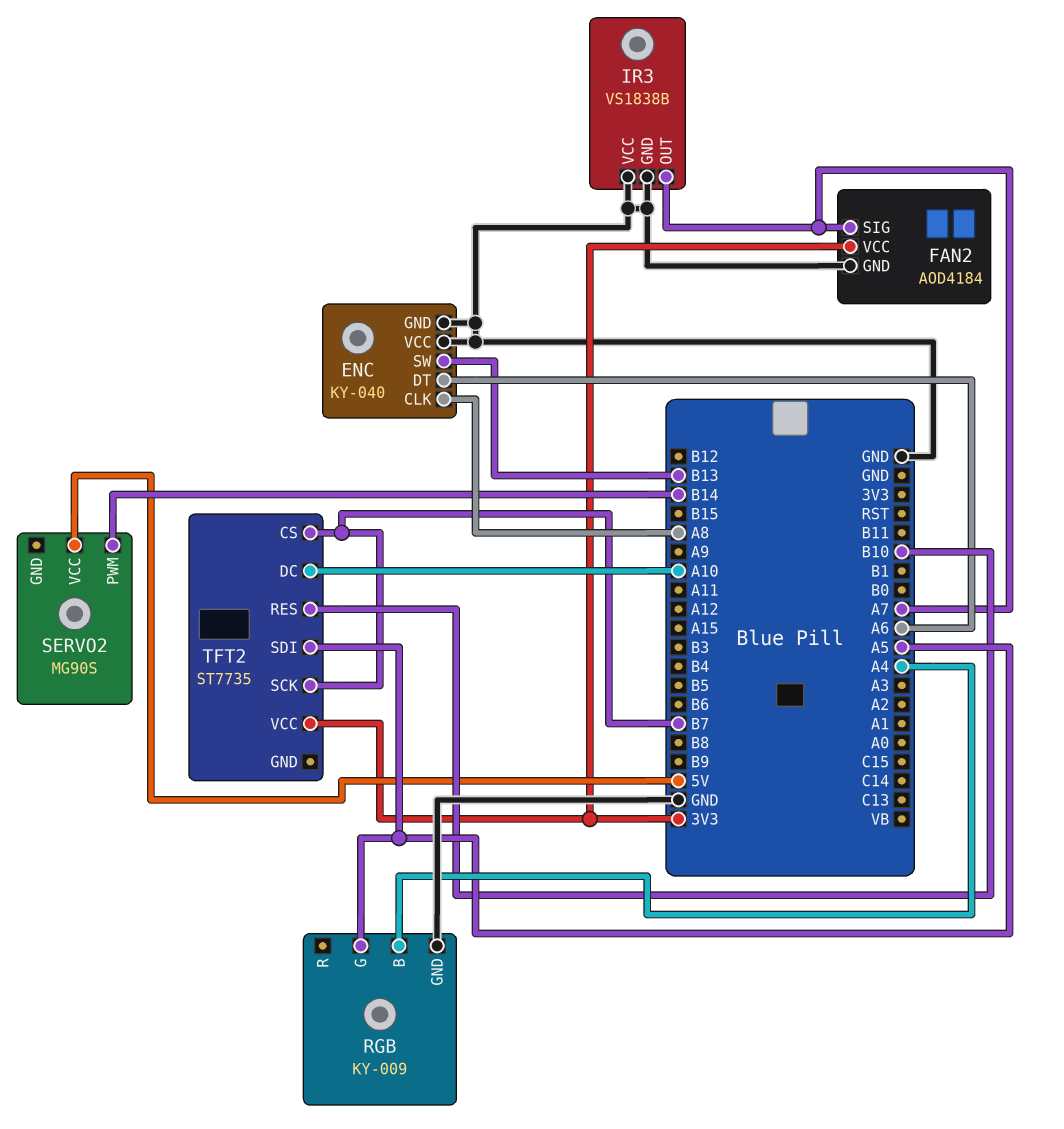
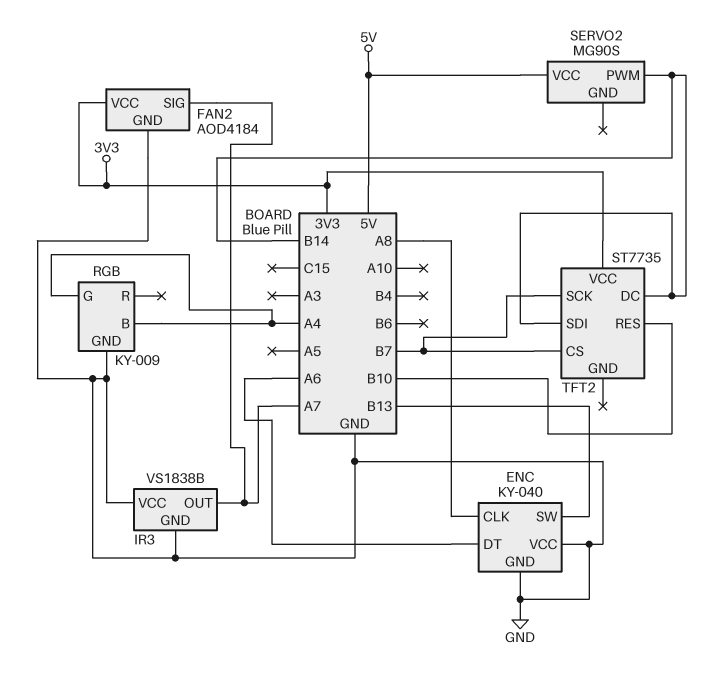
RGB pin G: A5 -> A4
TFT2 pin DC: A10 -> B14
TFT2 pin SDI: A5 -> B14

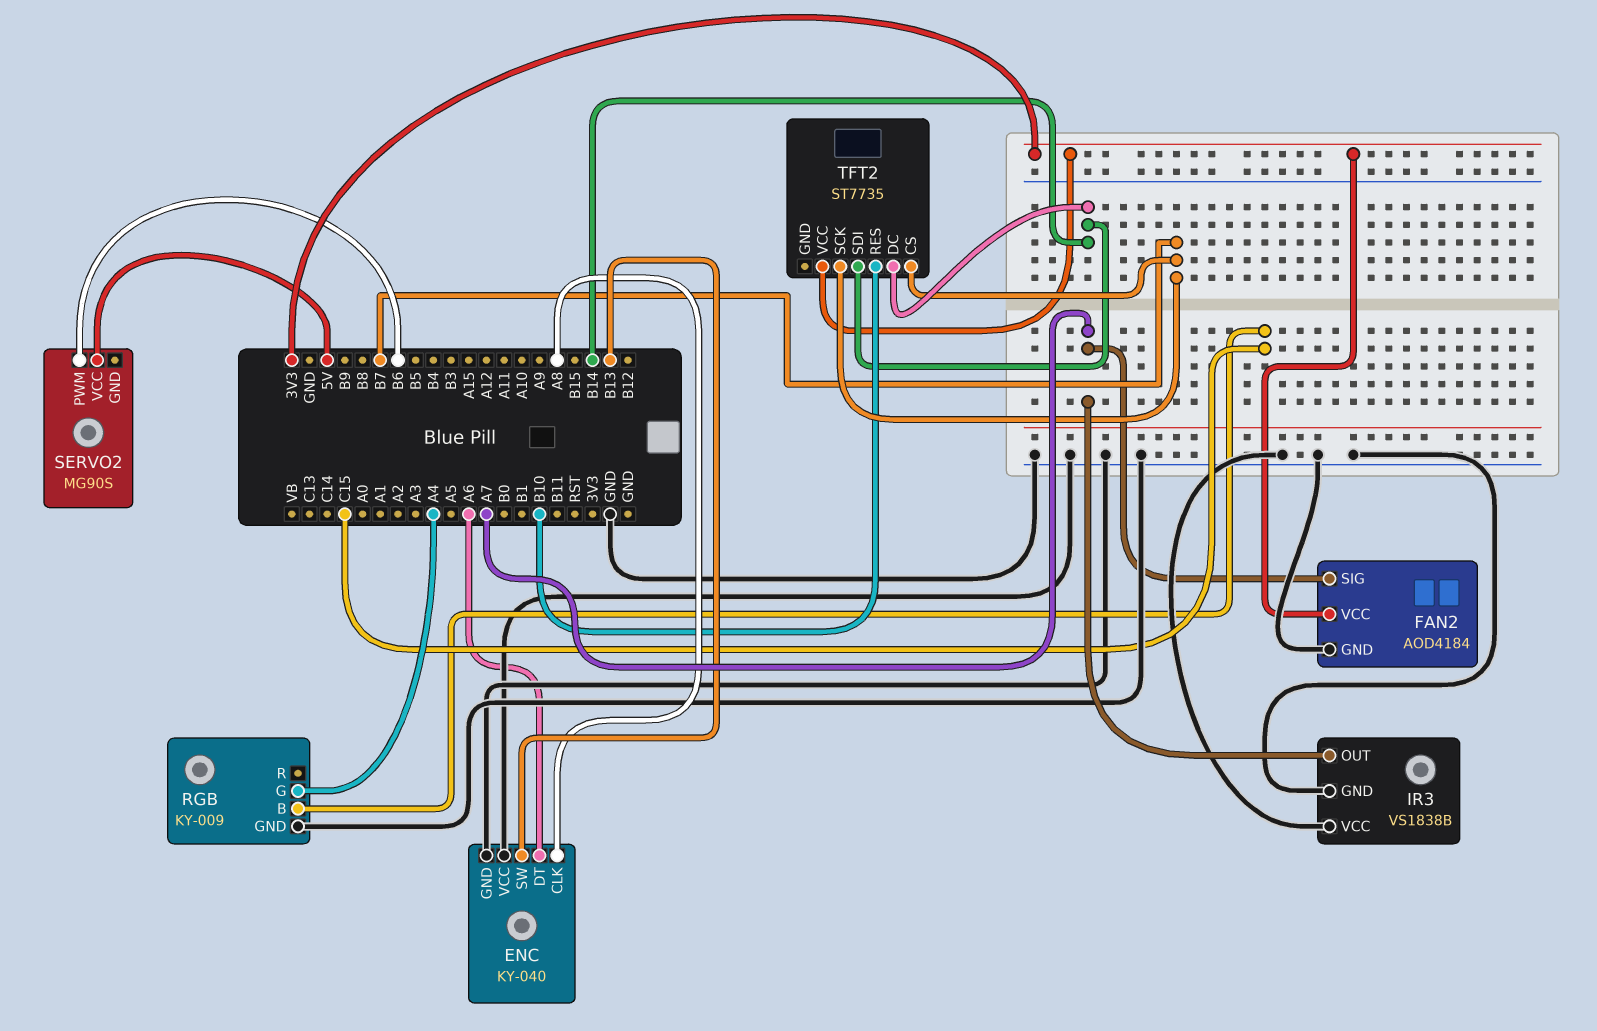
RGB pin B: A4 -> C15
SERVO2 pin PWM: B14 -> B6

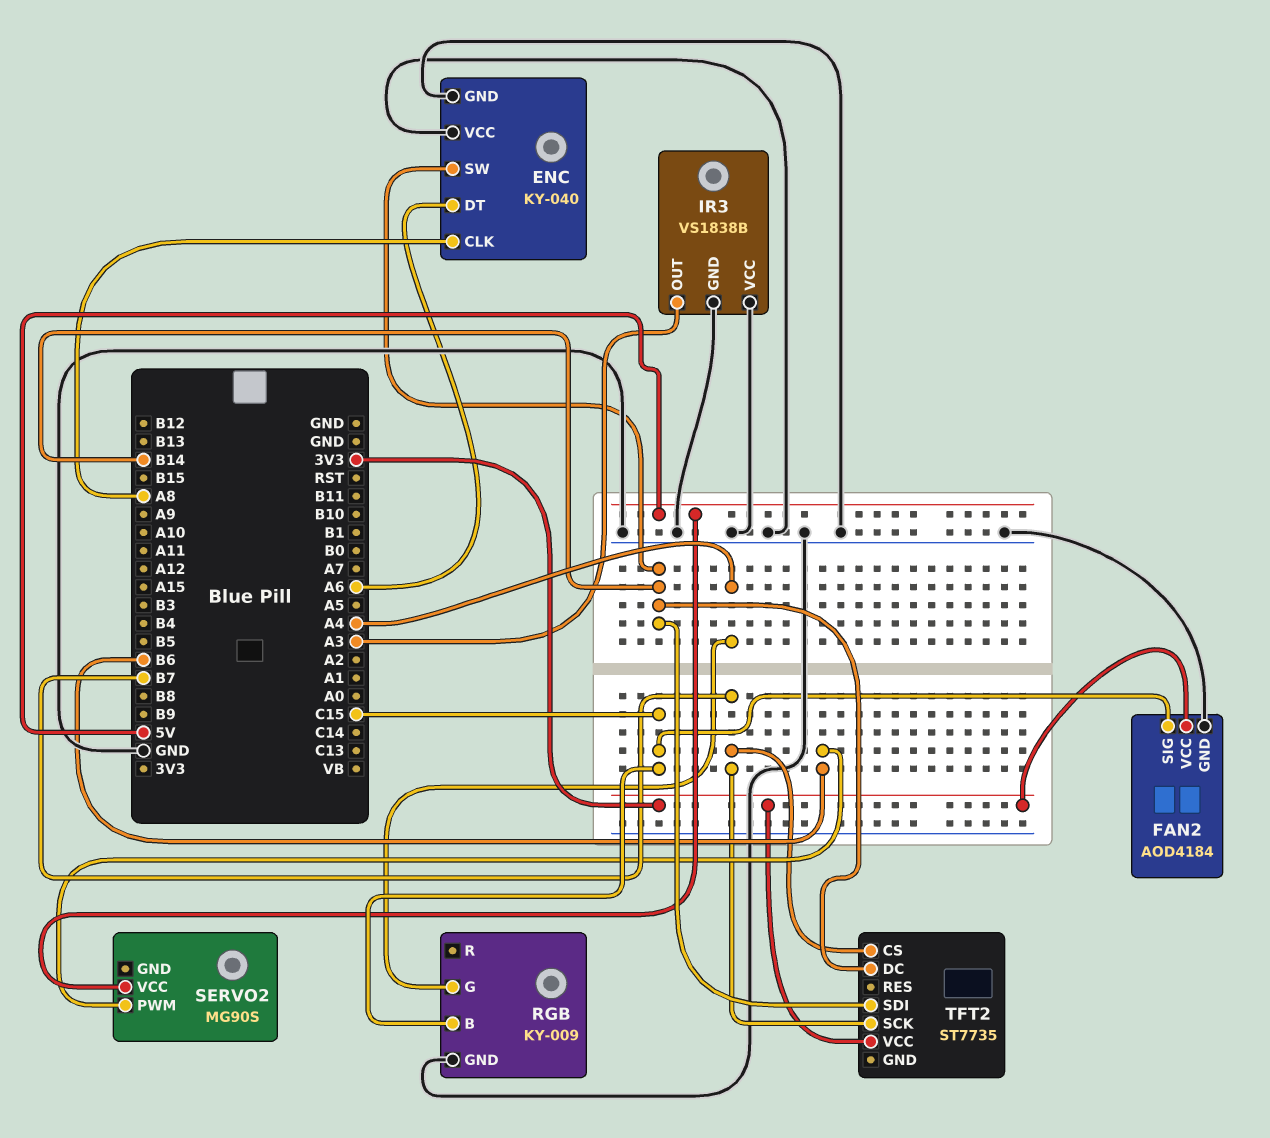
ENC pin SW: B13 -> B14
FAN2 pin SIG: A7 -> C15
IR3 pin OUT: A7 -> A3
TFT2 pin RES: B10 -> none

